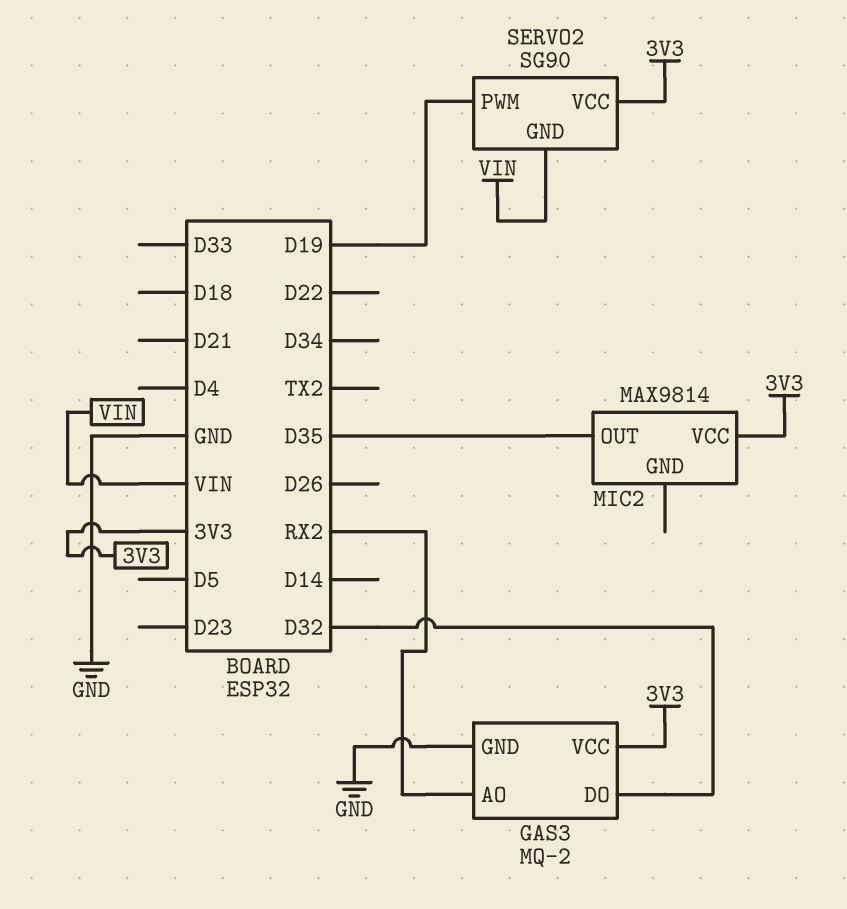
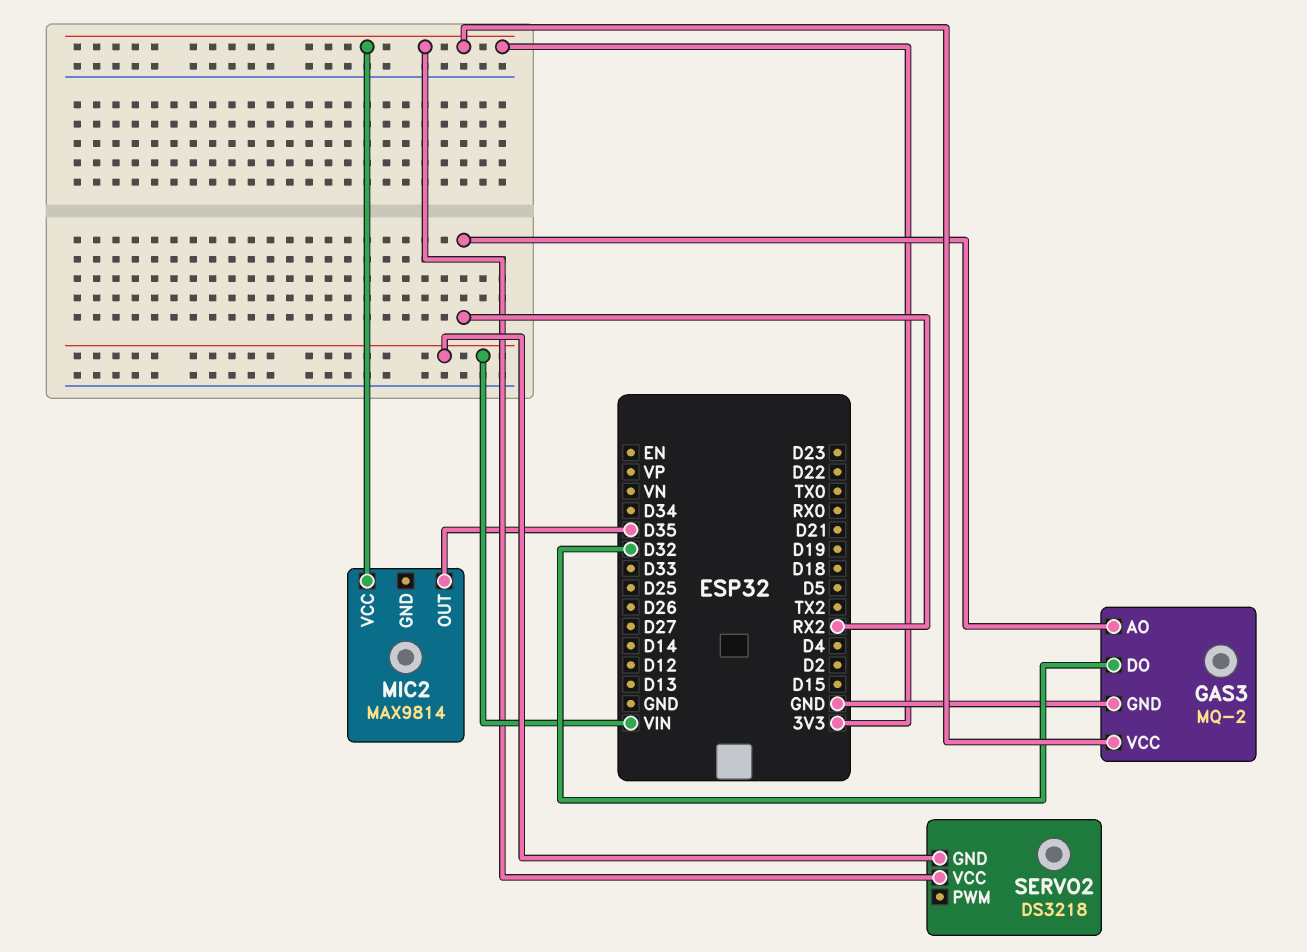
SERVO2: SG90 -> DS3218
SERVO2 pin PWM: D19 -> none

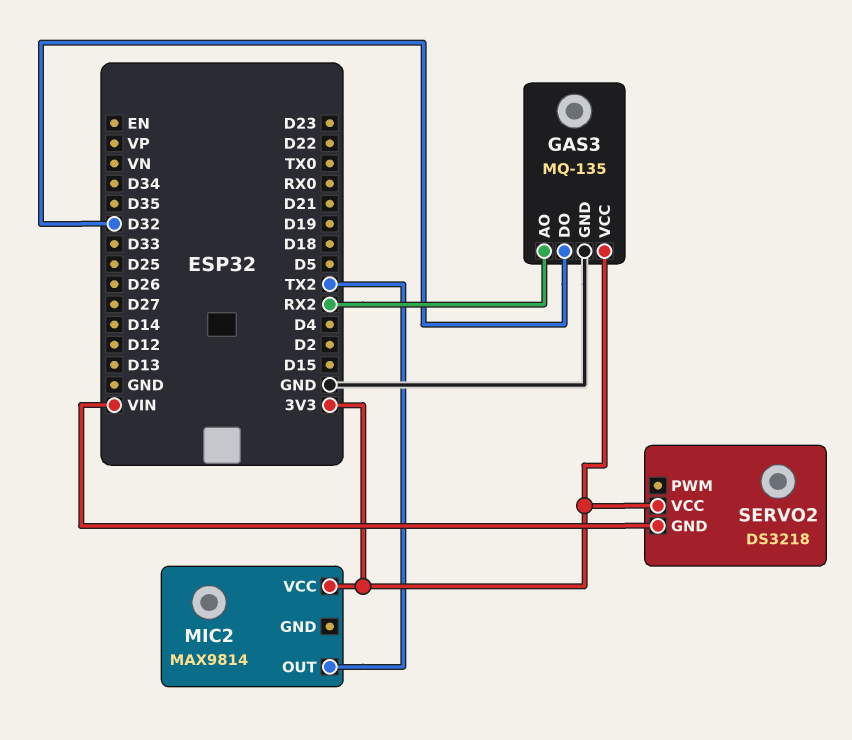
GAS3: MQ-2 -> MQ-135
MIC2 pin OUT: D35 -> TX2

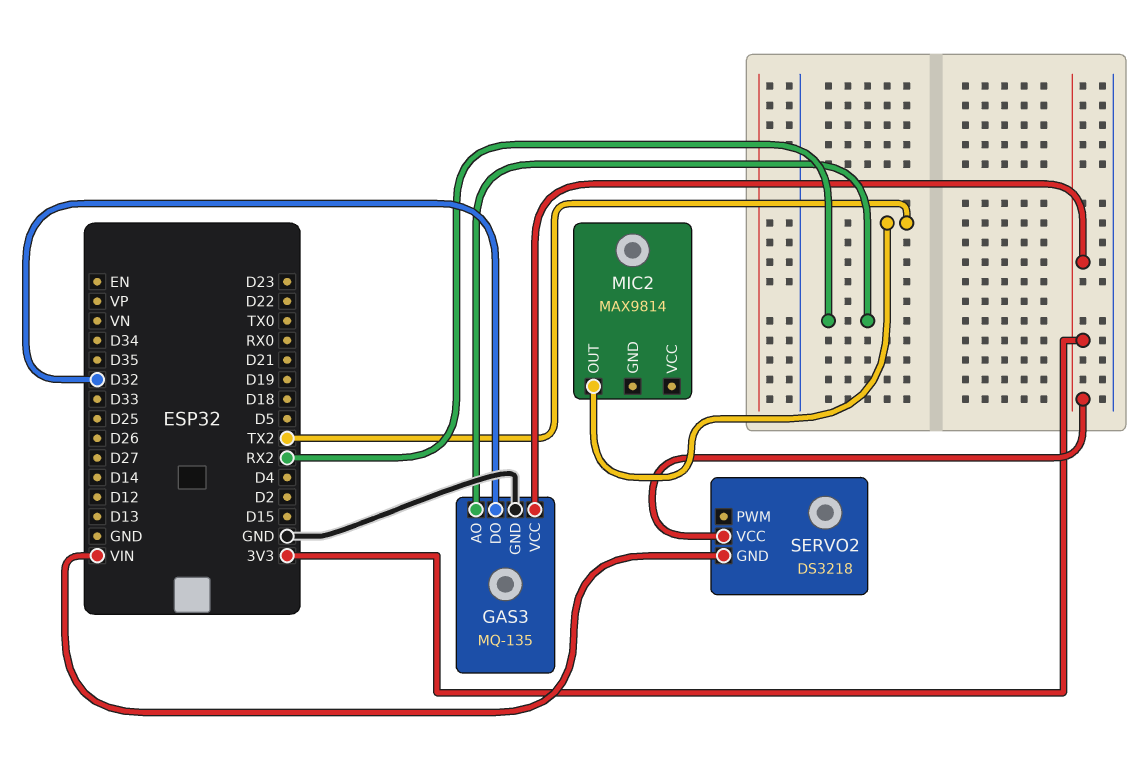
MIC2 pin VCC: 3V3 -> none

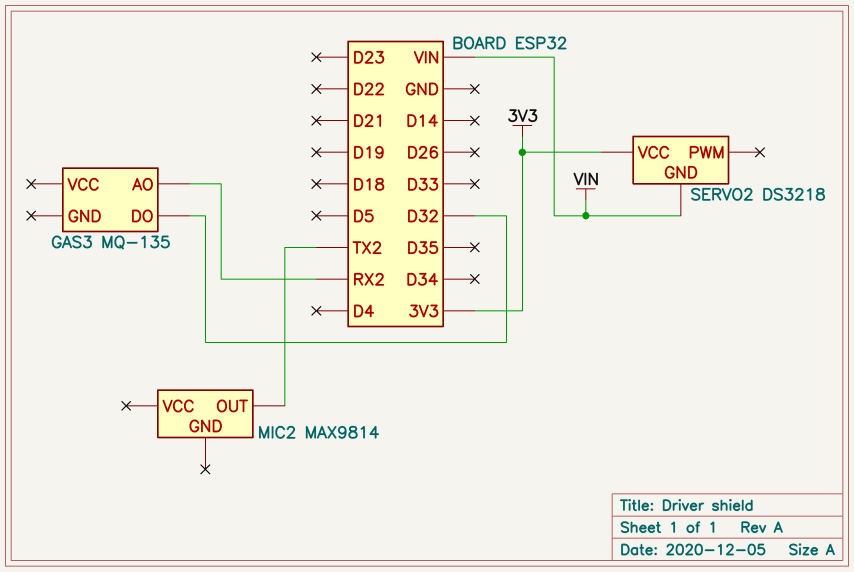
GAS3 pin GND: GND -> none
GAS3 pin VCC: 3V3 -> none

